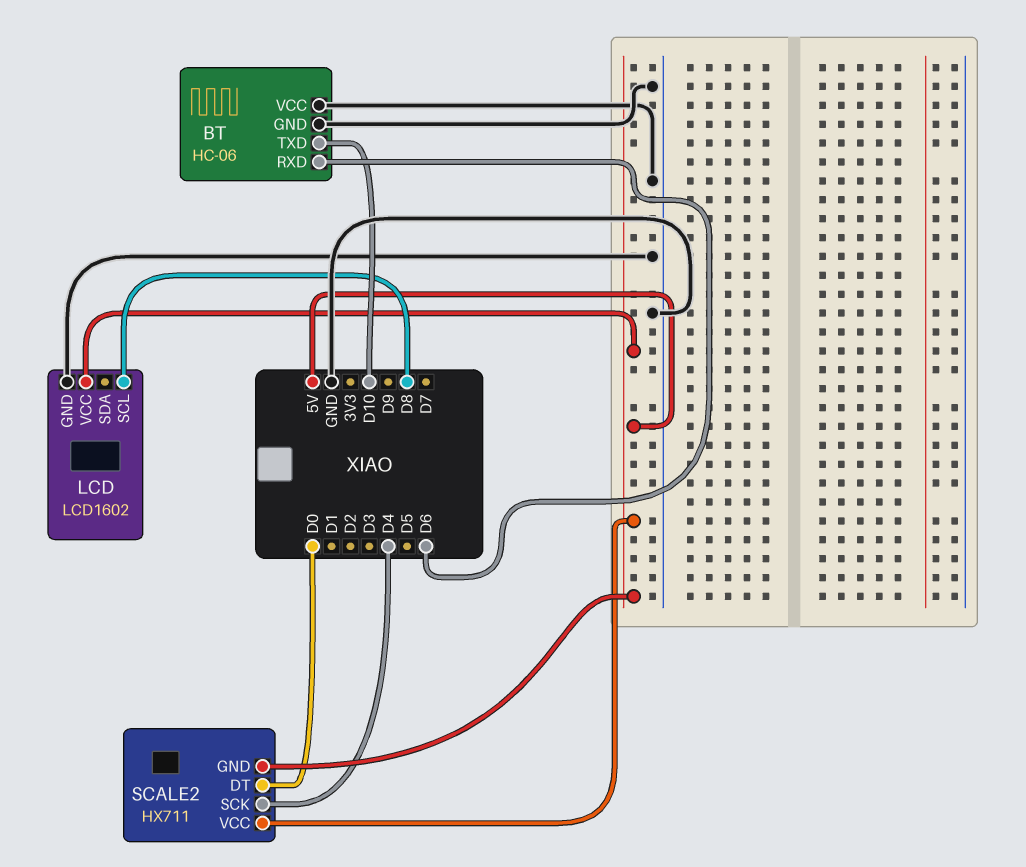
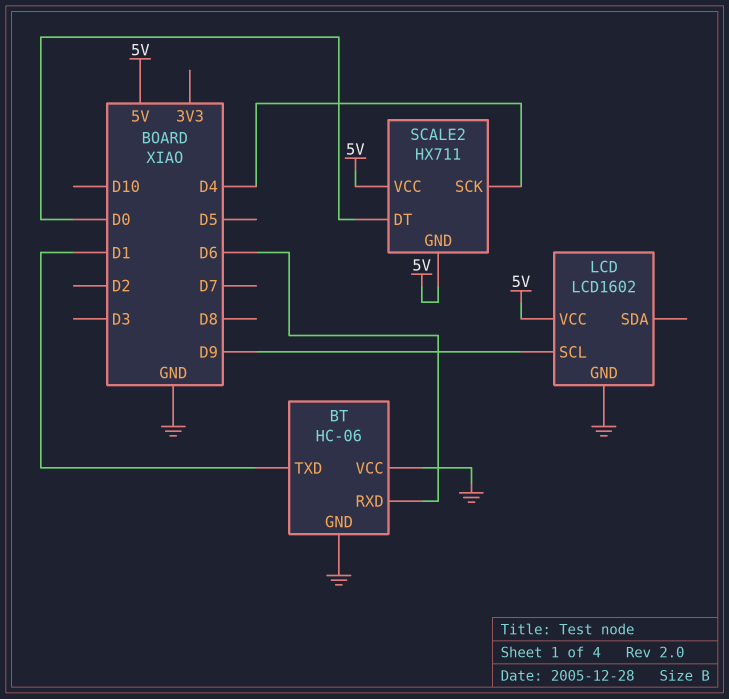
BT pin TXD: D10 -> D1
LCD pin SCL: D8 -> D9

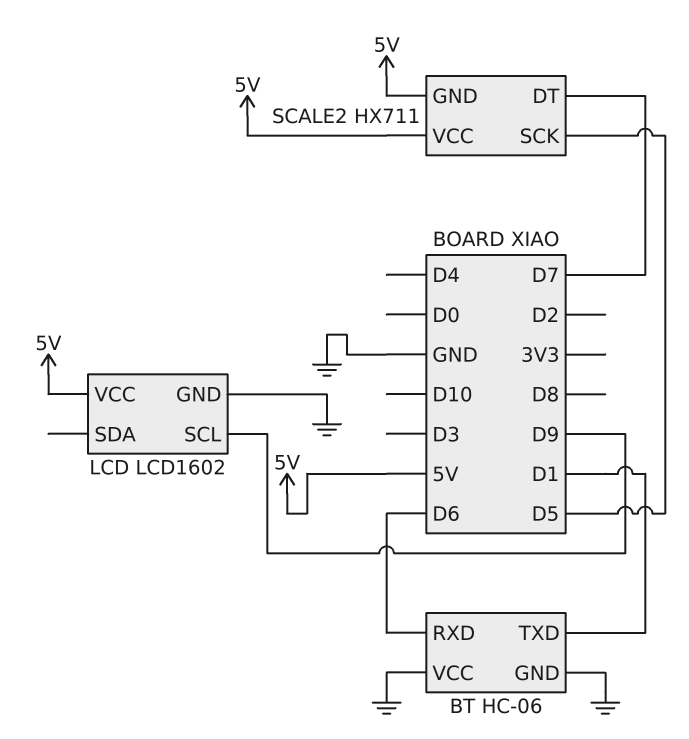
SCALE2 pin DT: D0 -> D7
SCALE2 pin SCK: D4 -> D5

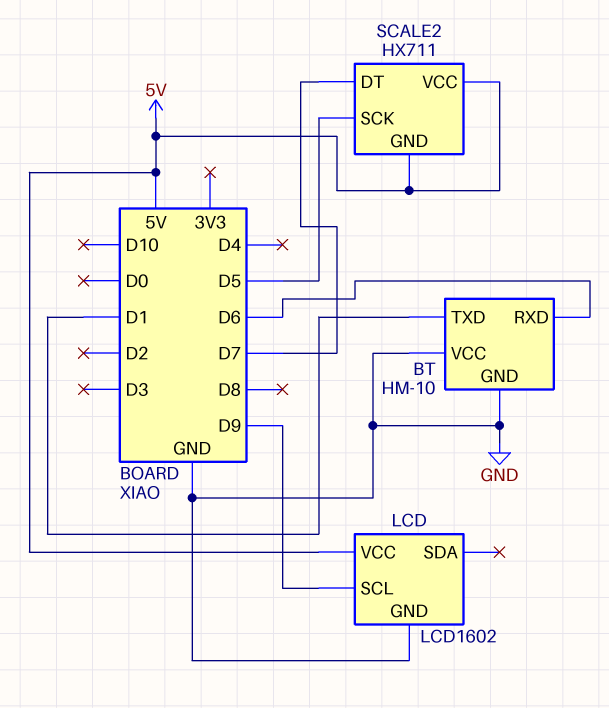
BT: HC-06 -> HM-10

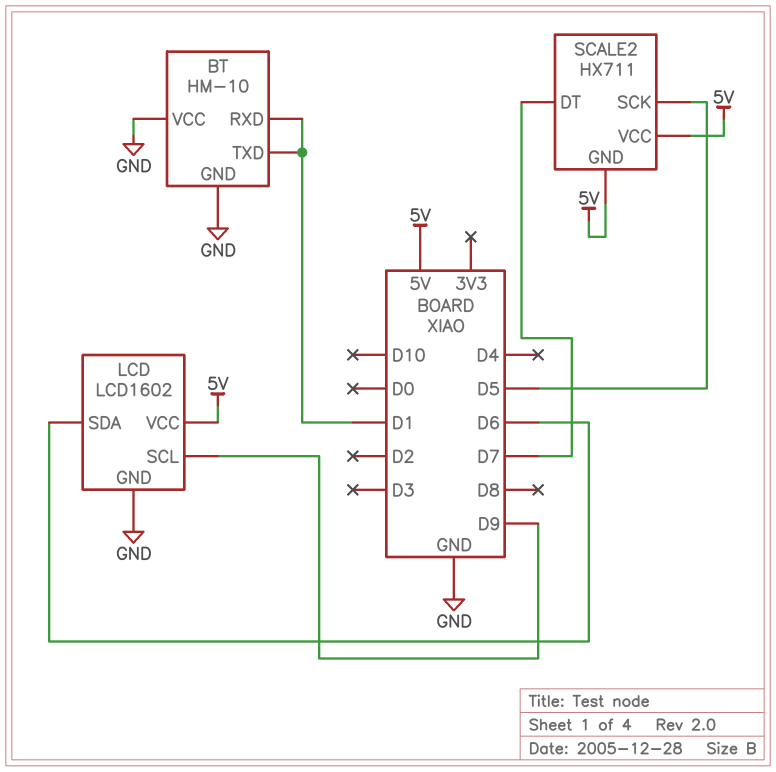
BT pin RXD: D6 -> D1
LCD pin SDA: none -> D6

